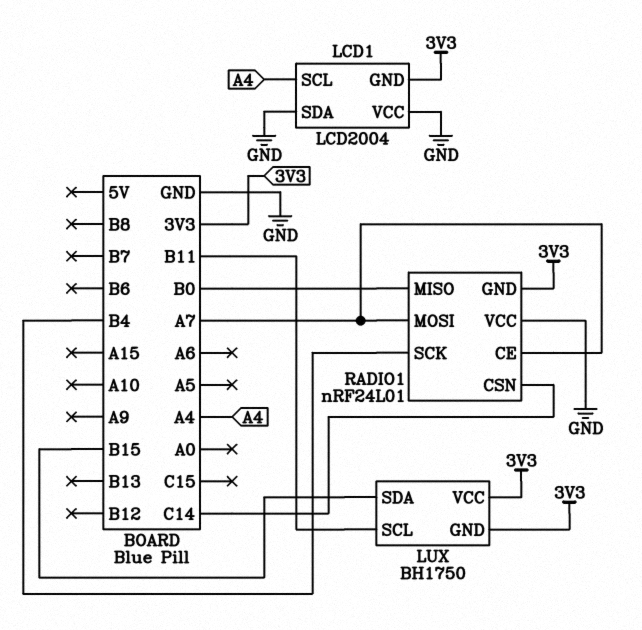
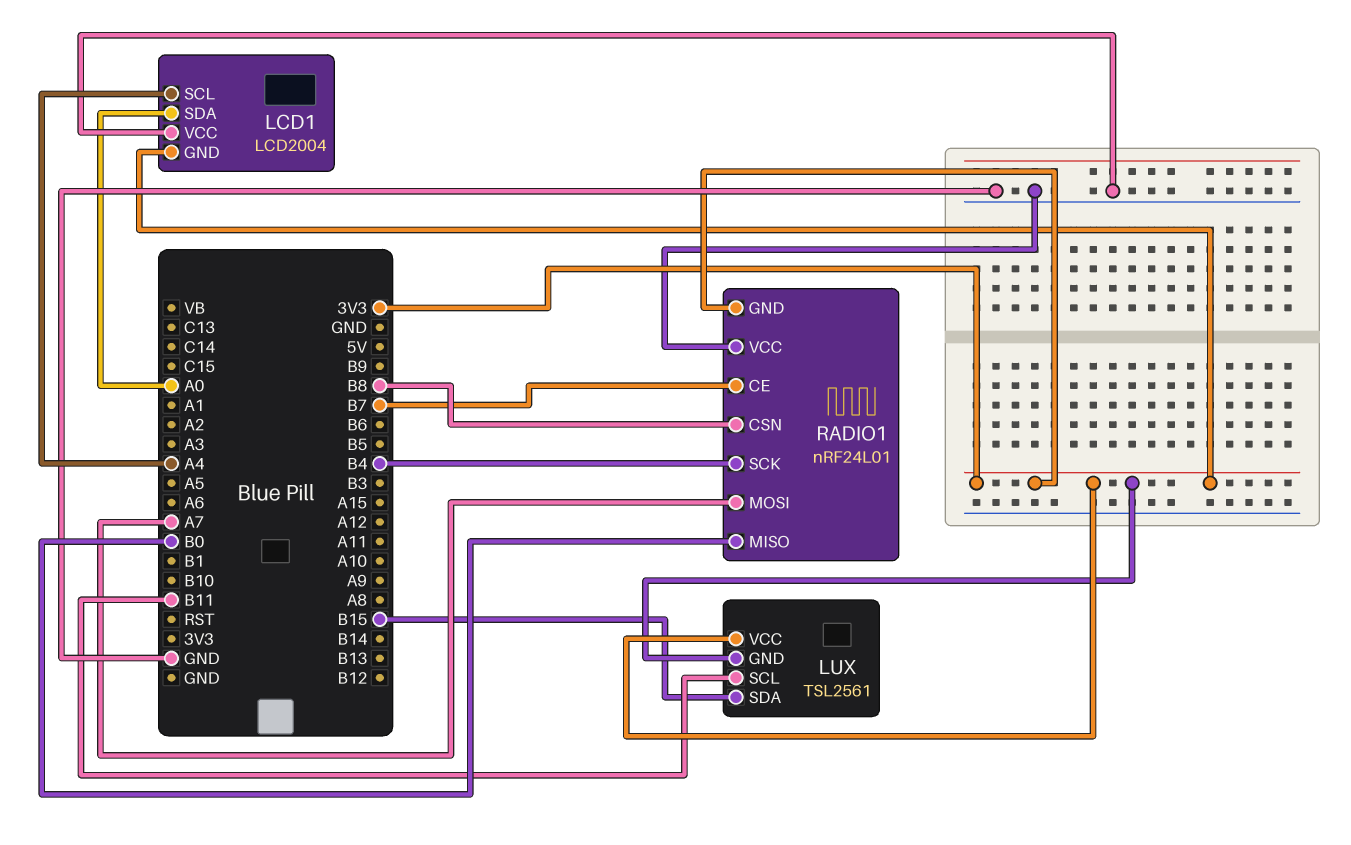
LCD1 pin SDA: GND -> A0
LUX: BH1750 -> TSL2561
RADIO1 pin CE: A7 -> B7
RADIO1 pin CSN: C14 -> B8

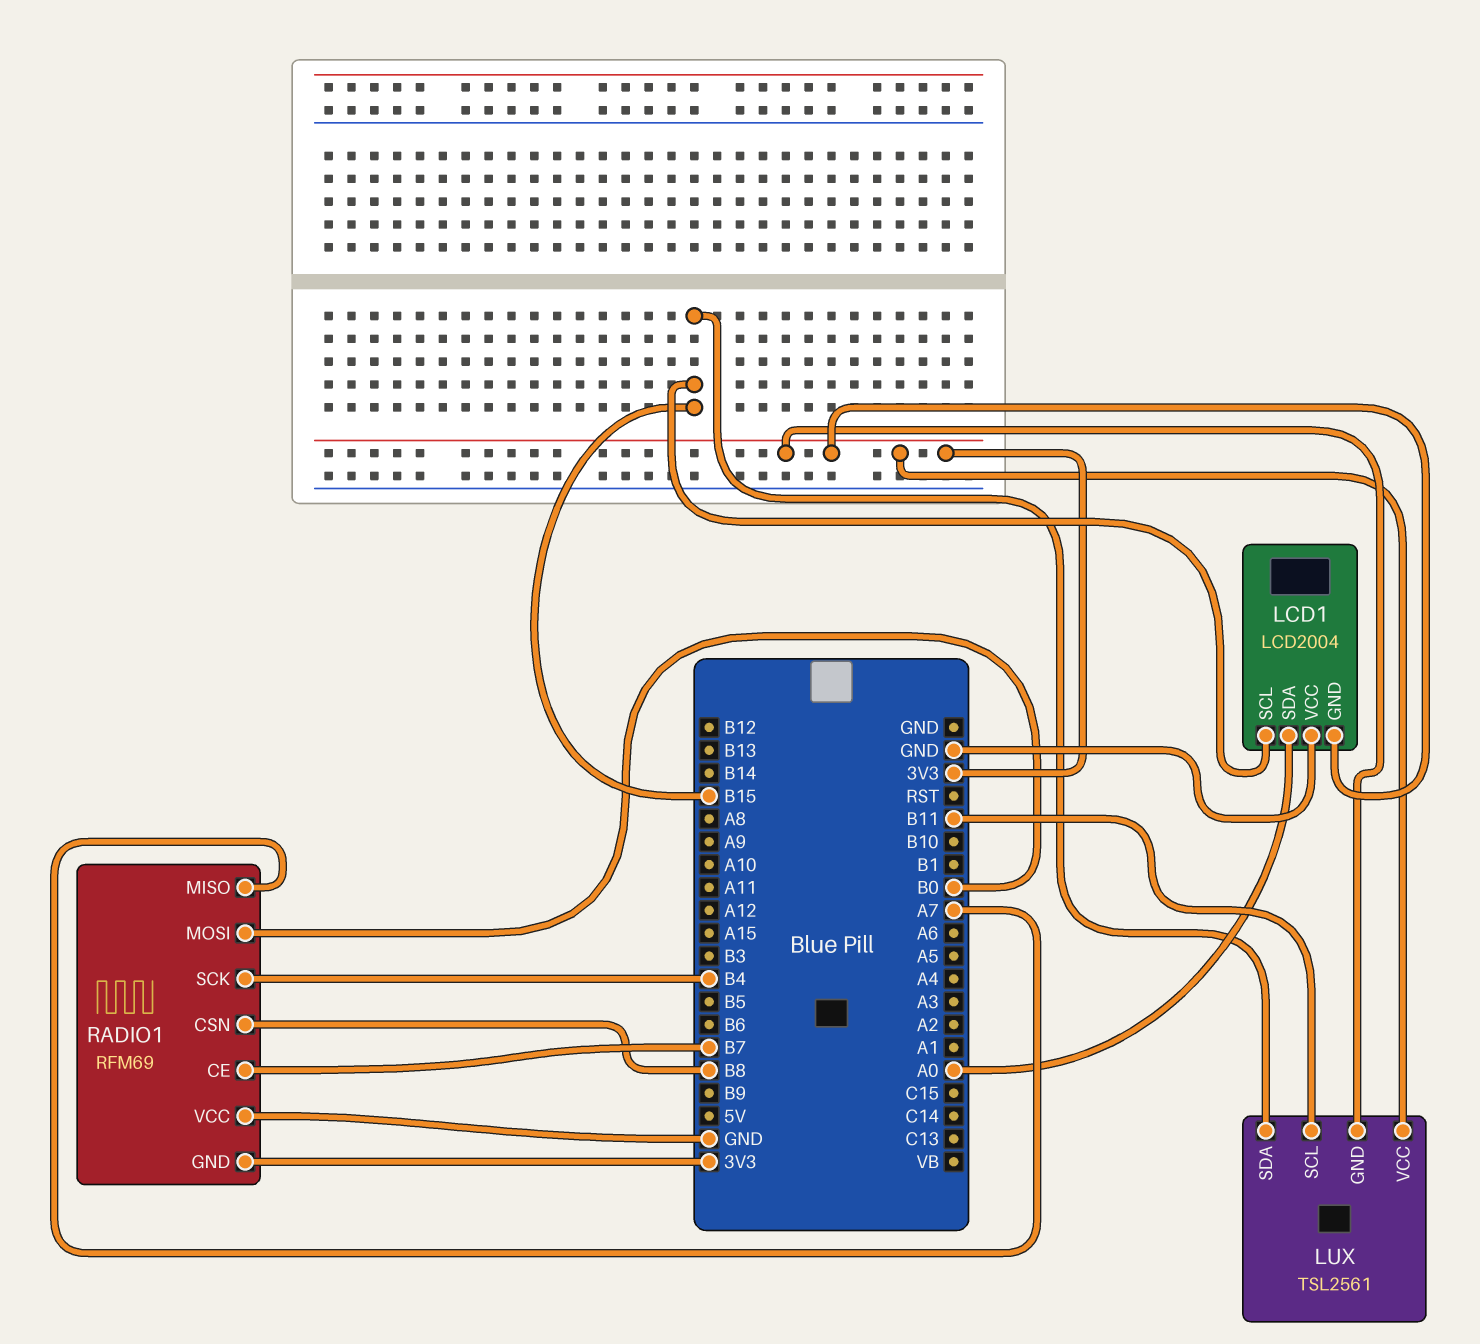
LCD1 pin SCL: A4 -> B15
RADIO1: nRF24L01 -> RFM69
RADIO1 pin MISO: B0 -> A7
RADIO1 pin MOSI: A7 -> B0

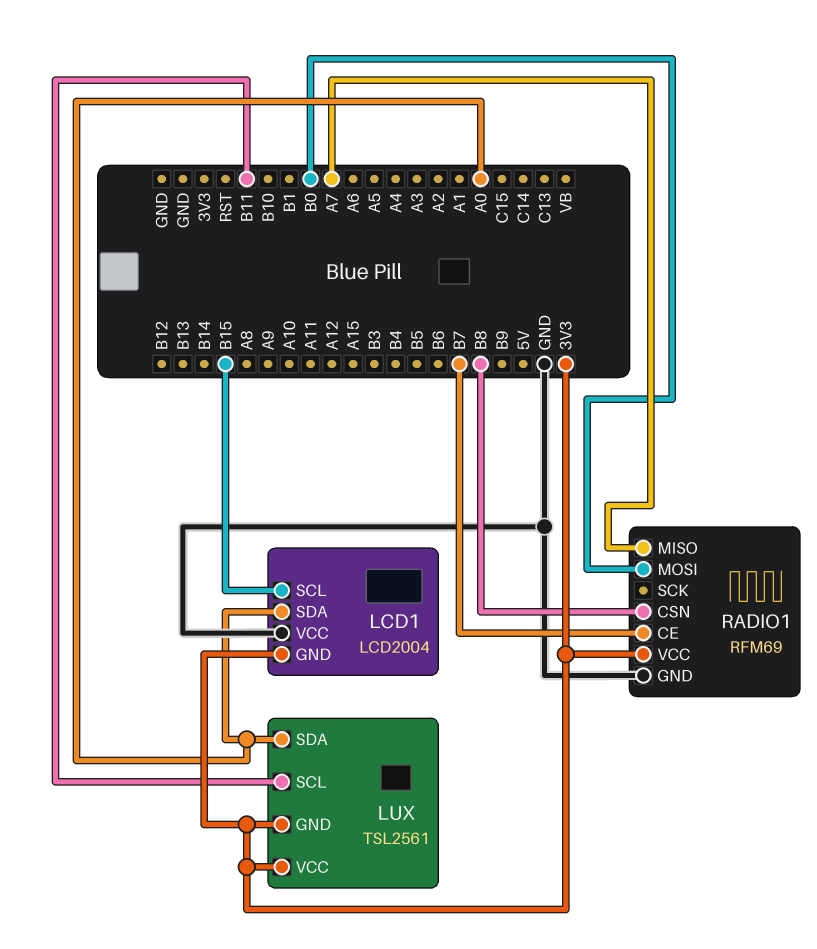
LUX pin SDA: B15 -> A0
RADIO1 pin GND: 3V3 -> GND
RADIO1 pin SCK: B4 -> none
RADIO1 pin VCC: GND -> 3V3

